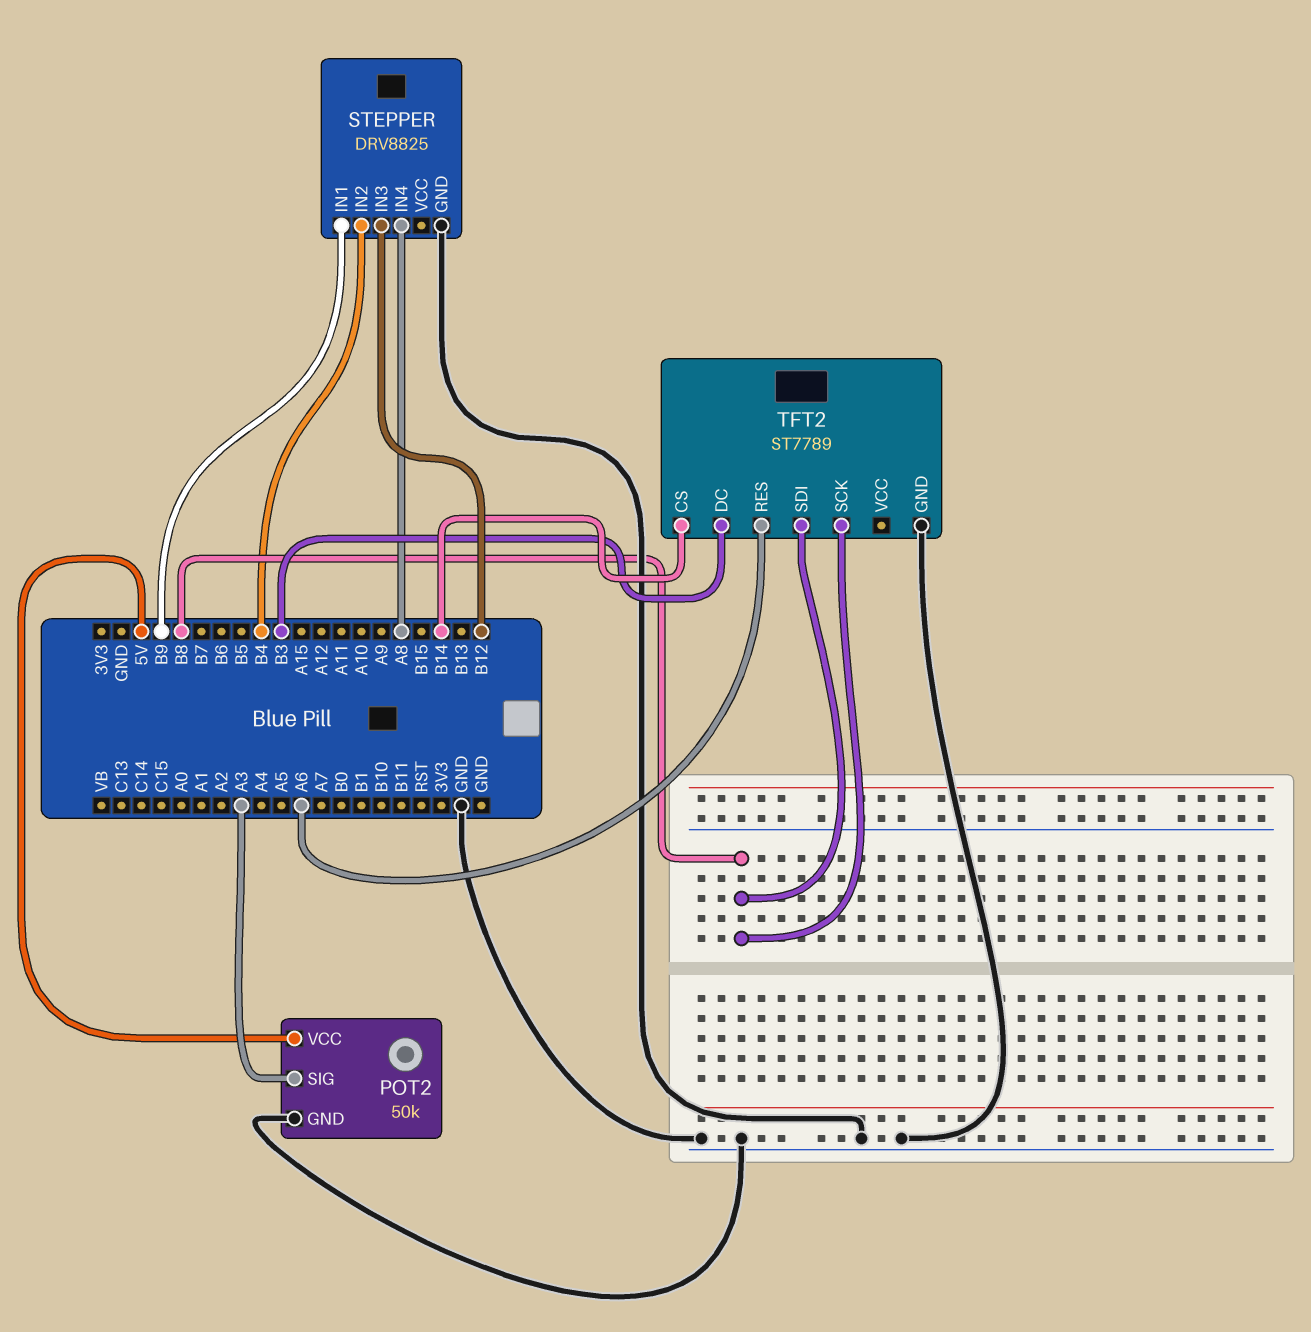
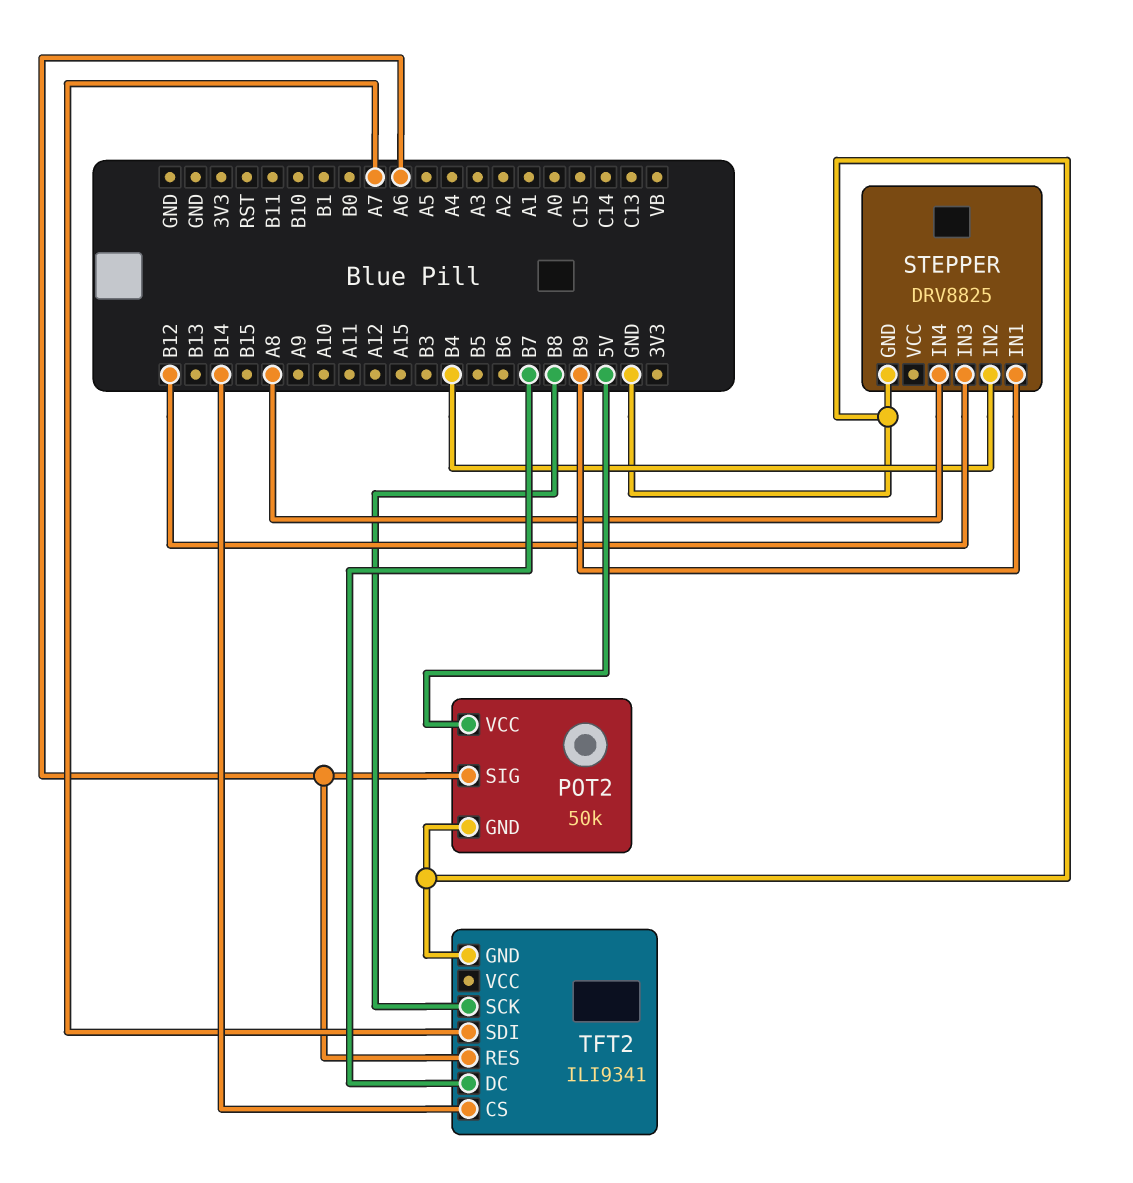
POT2 pin SIG: A3 -> A6
TFT2: ST7789 -> ILI9341
TFT2 pin DC: B3 -> B7
TFT2 pin SDI: B8 -> A7

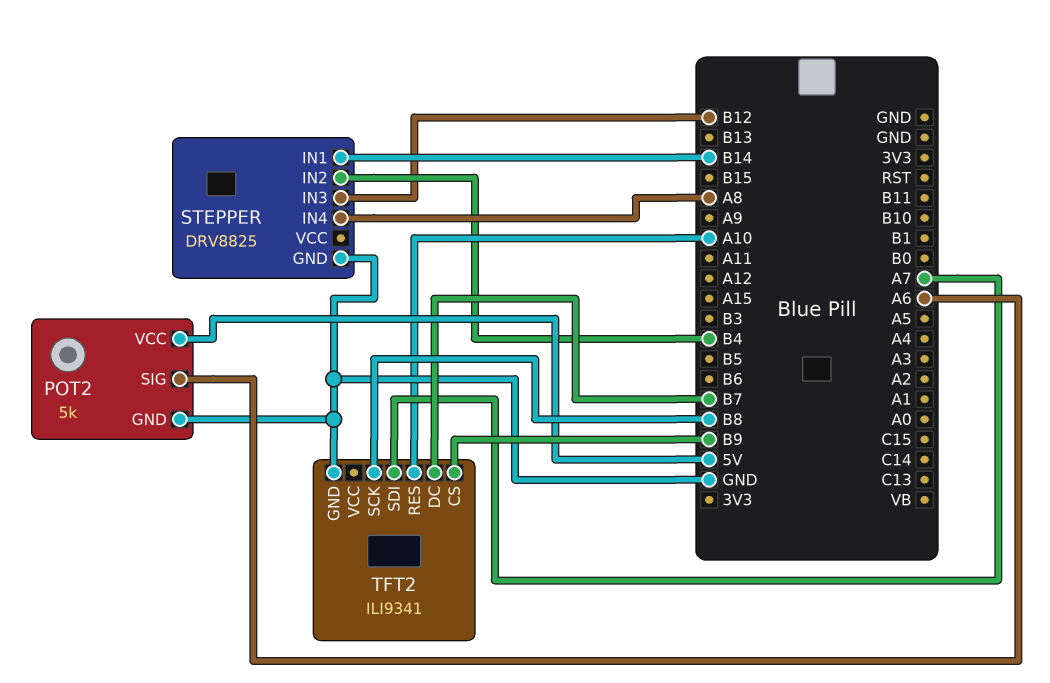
POT2: 50k -> 5k
STEPPER pin IN1: B9 -> B14
TFT2 pin CS: B14 -> B9
TFT2 pin RES: A6 -> A10

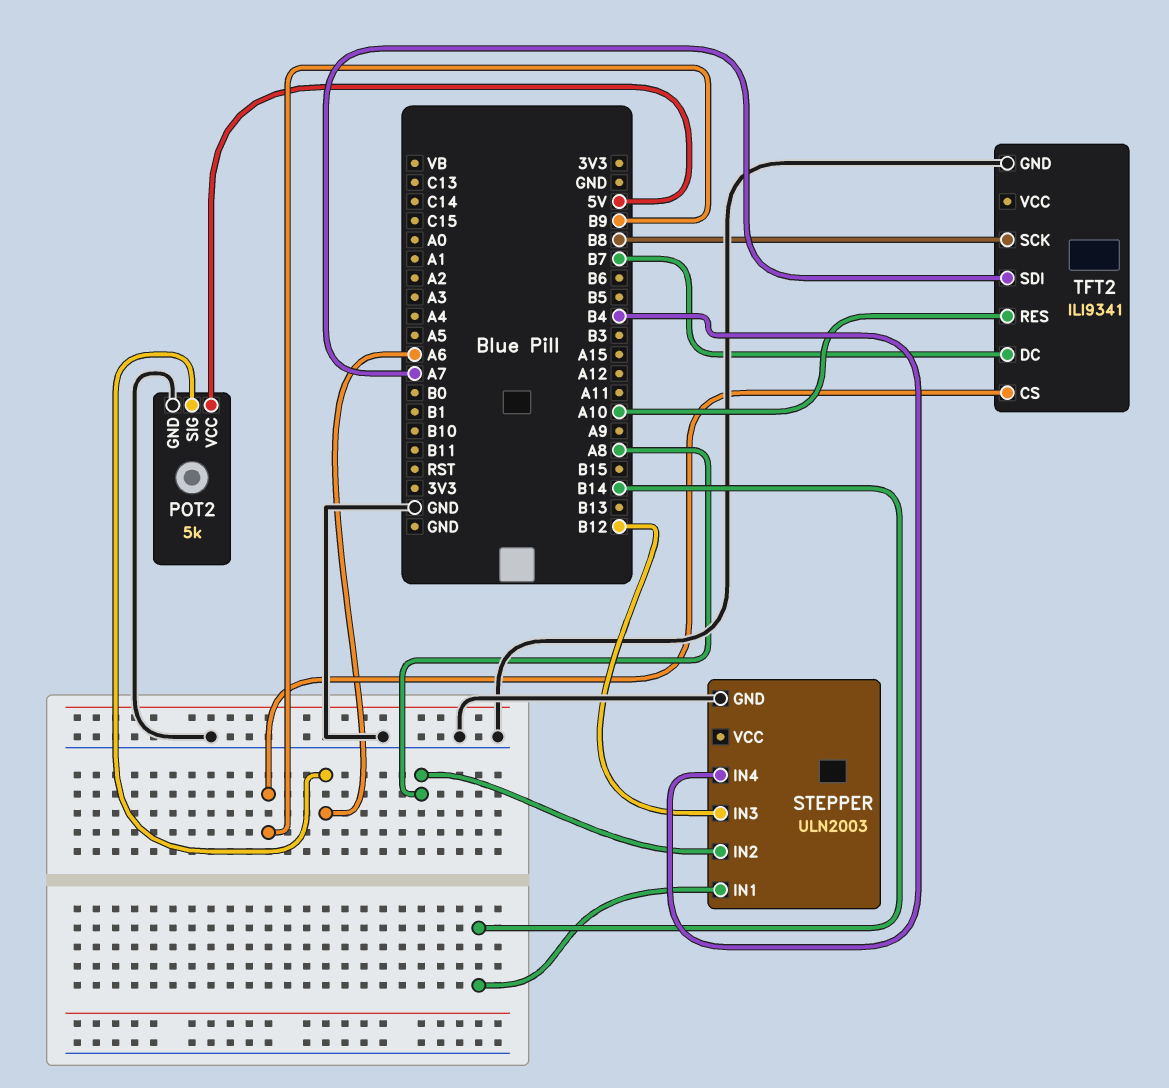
STEPPER: DRV8825 -> ULN2003
STEPPER pin IN2: B4 -> A8
STEPPER pin IN4: A8 -> B4

